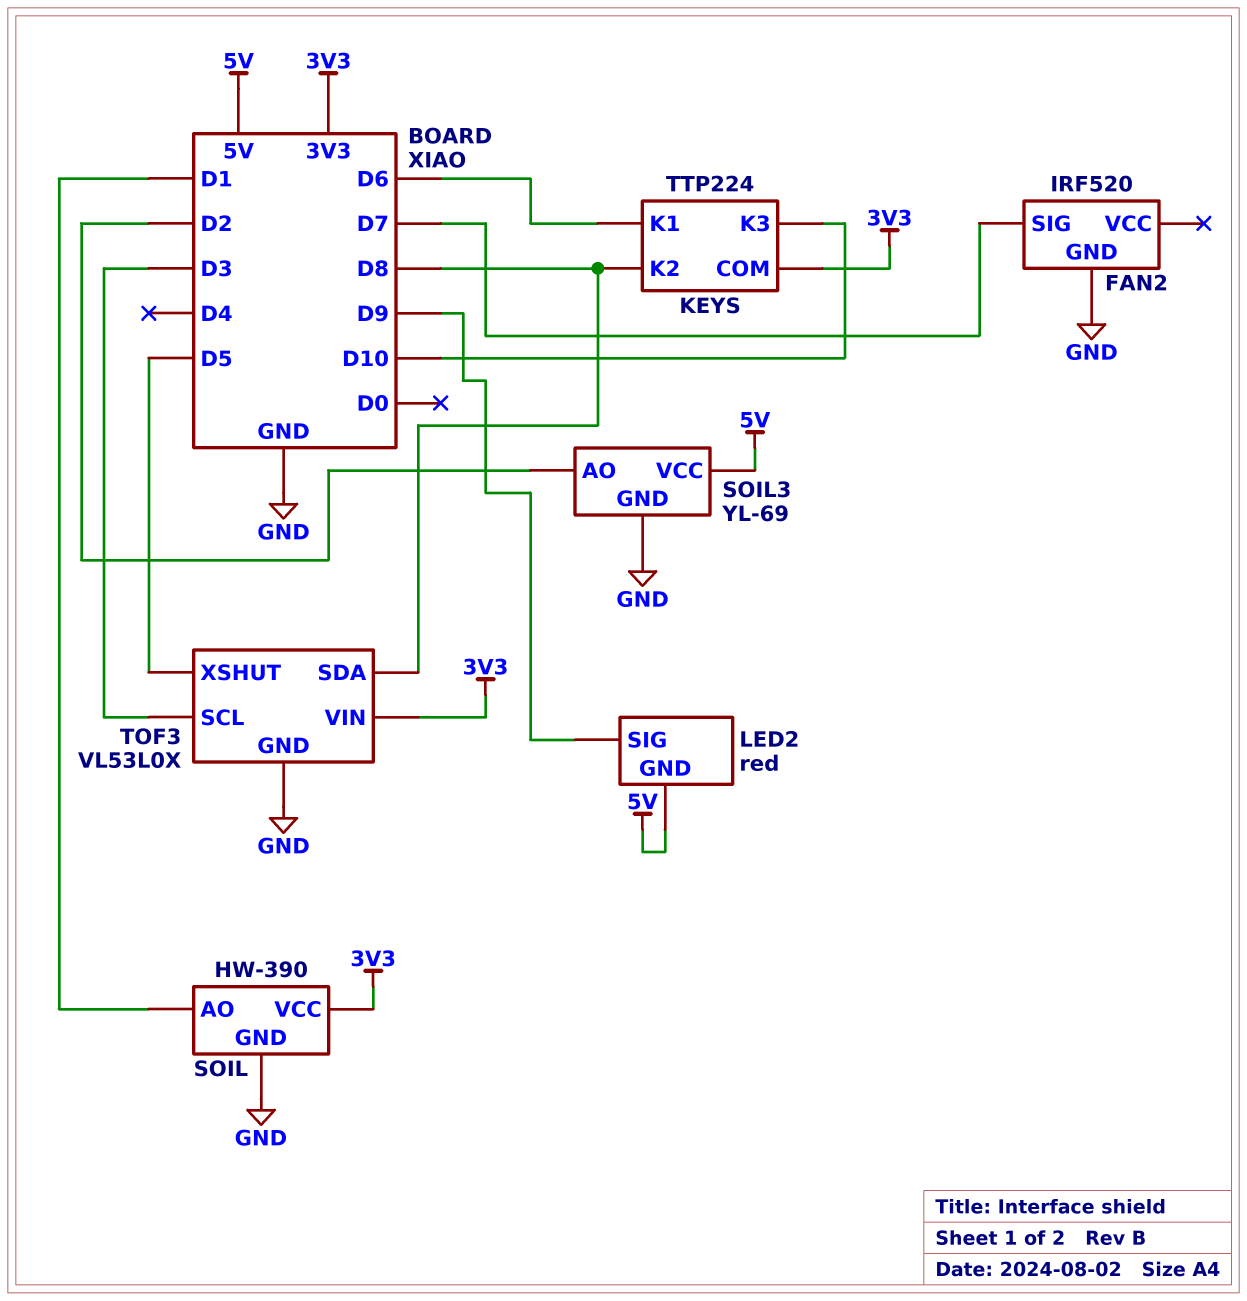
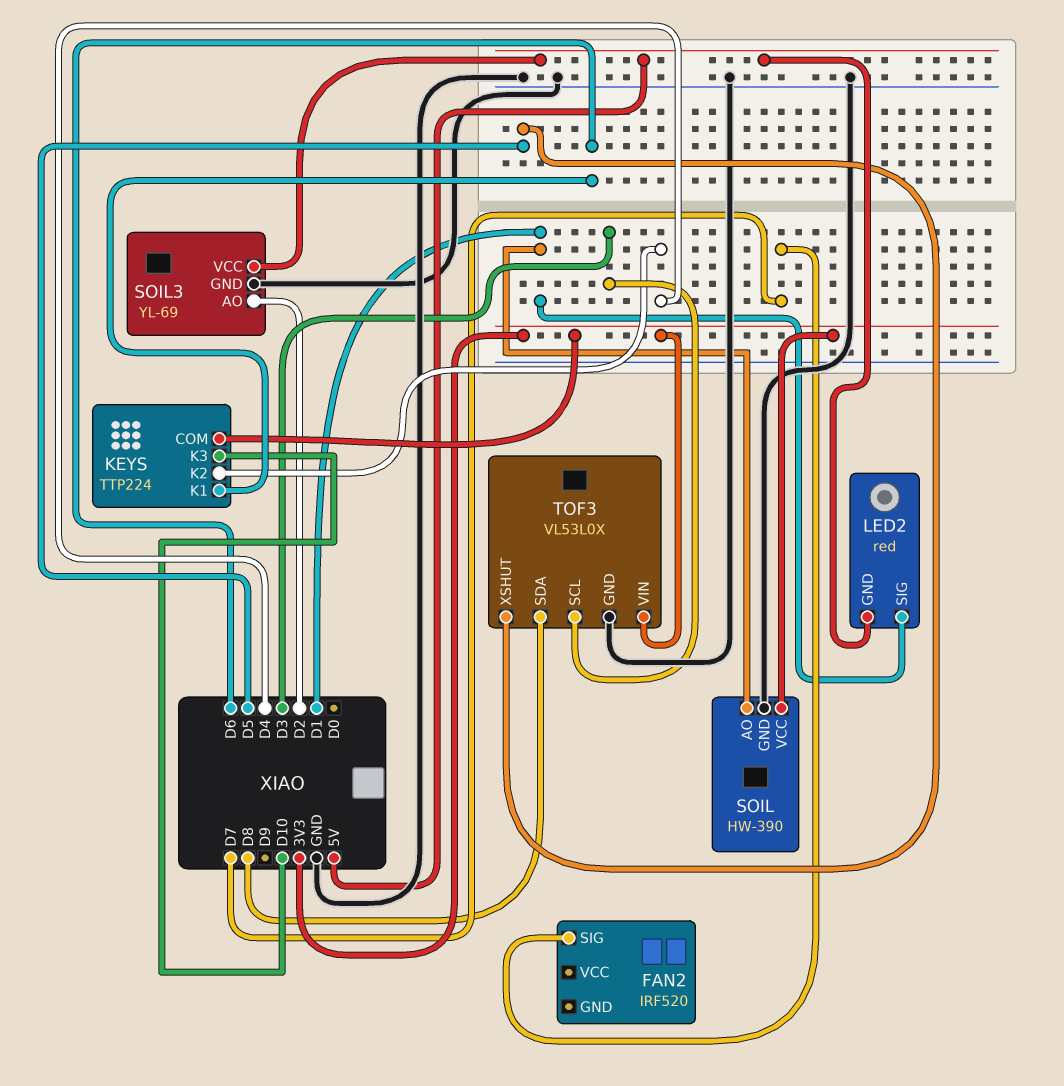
FAN2 pin GND: GND -> none
KEYS pin K2: D8 -> D4
LED2 pin SIG: D9 -> D1

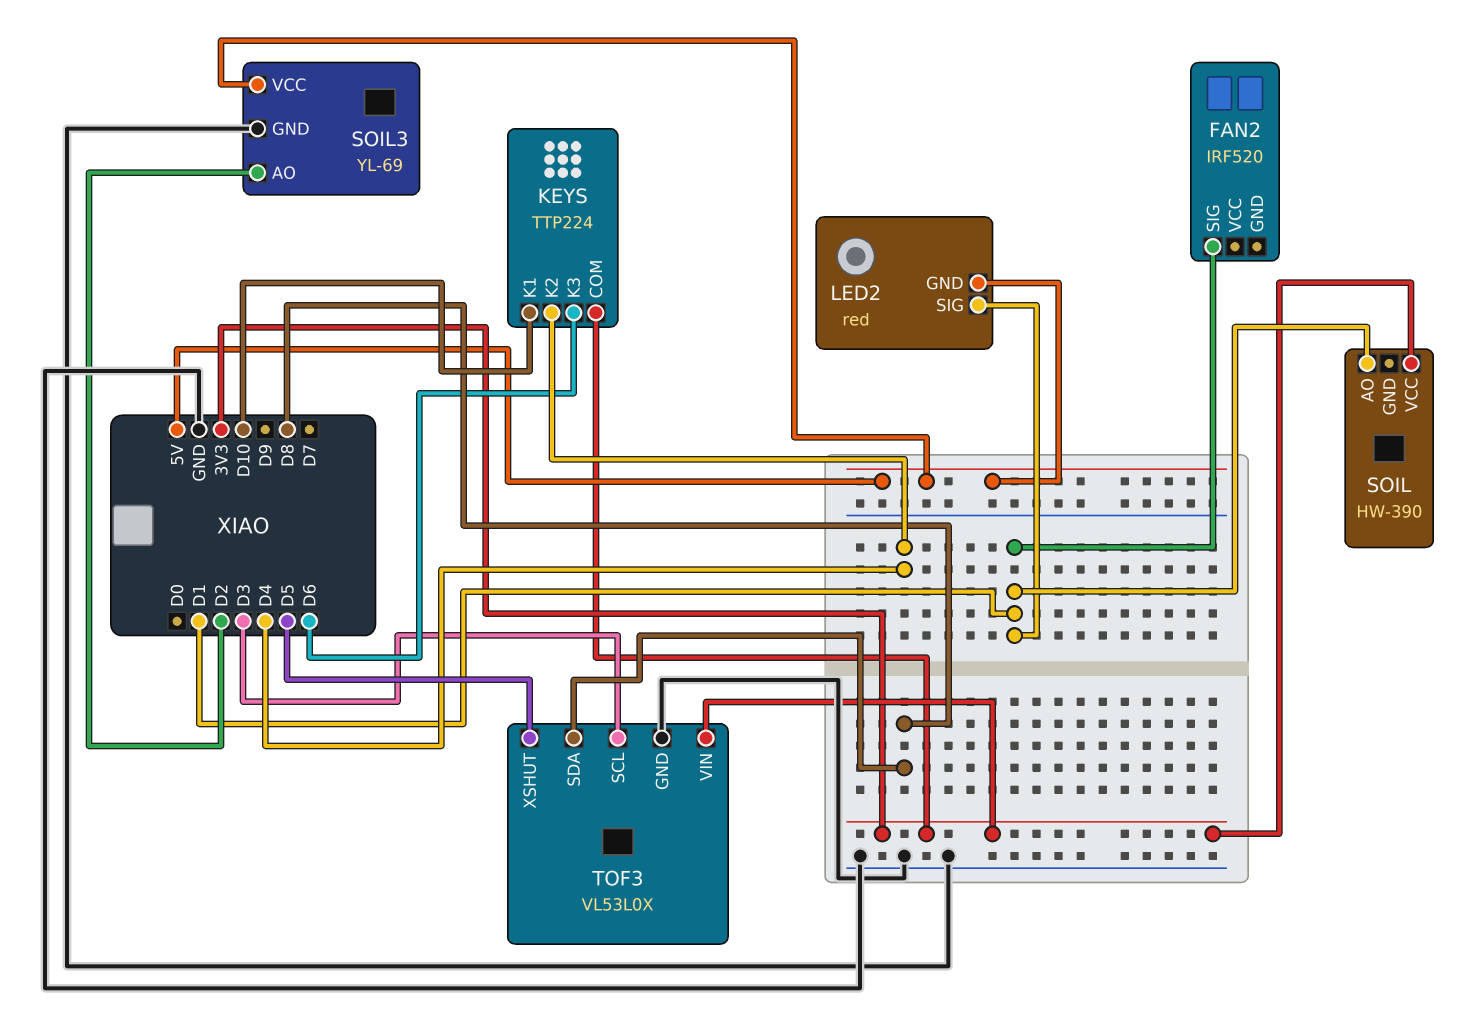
FAN2 pin SIG: D7 -> D1
KEYS pin K1: D6 -> D10
KEYS pin K3: D10 -> D6
SOIL pin GND: GND -> none

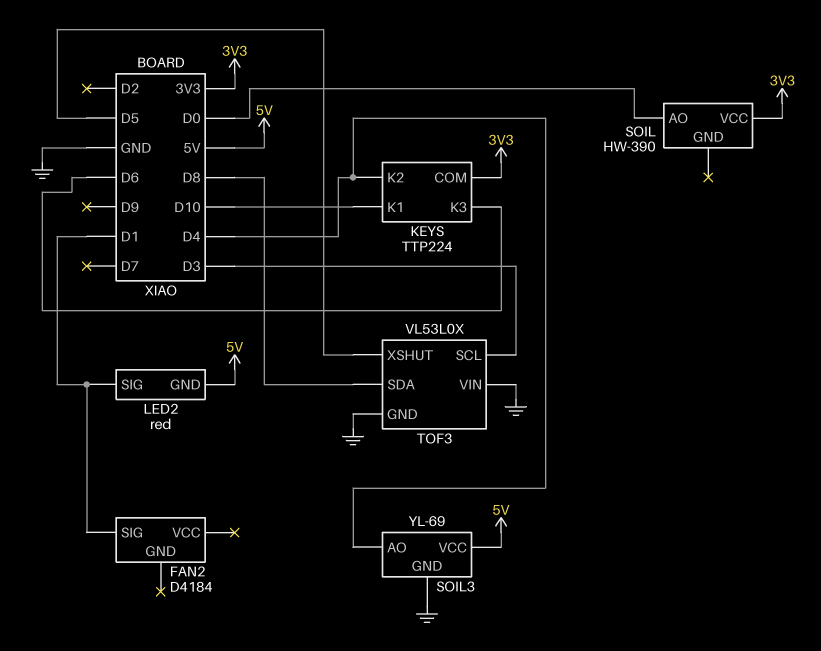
FAN2: IRF520 -> D4184
SOIL pin AO: D1 -> D0
SOIL3 pin AO: D2 -> D4
TOF3 pin VIN: 3V3 -> GND

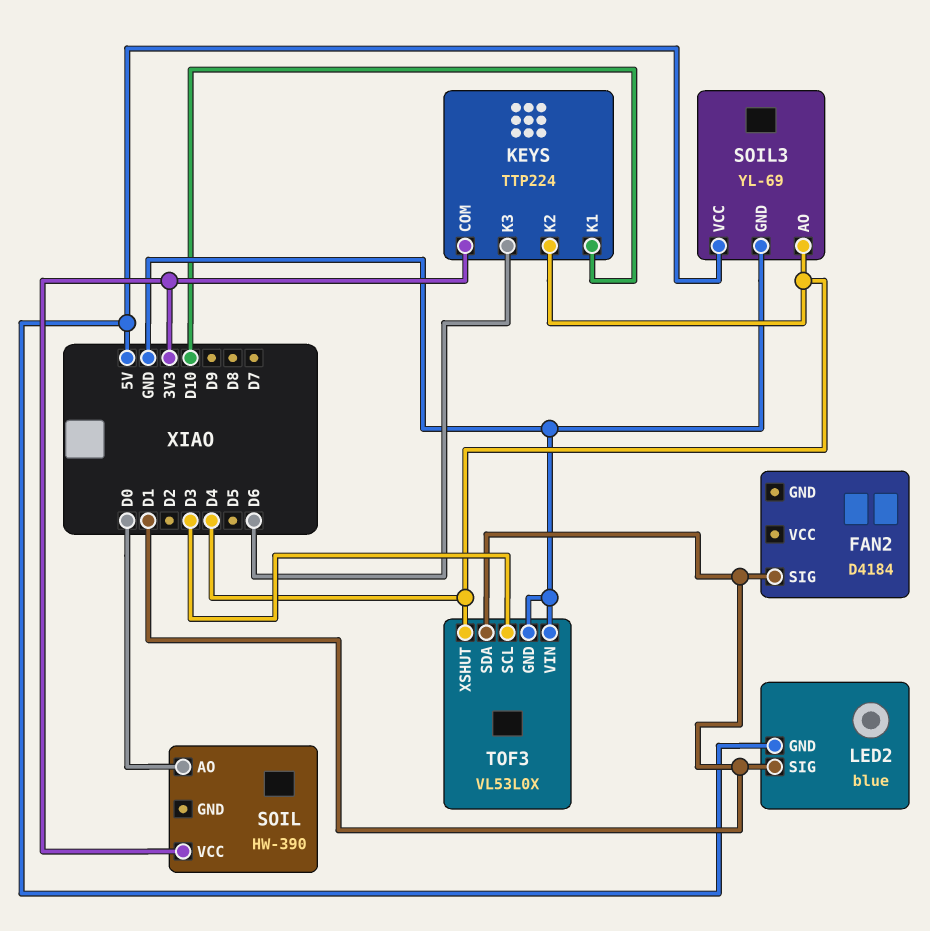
LED2: red -> blue
TOF3 pin SDA: D8 -> D1
TOF3 pin XSHUT: D5 -> D4

